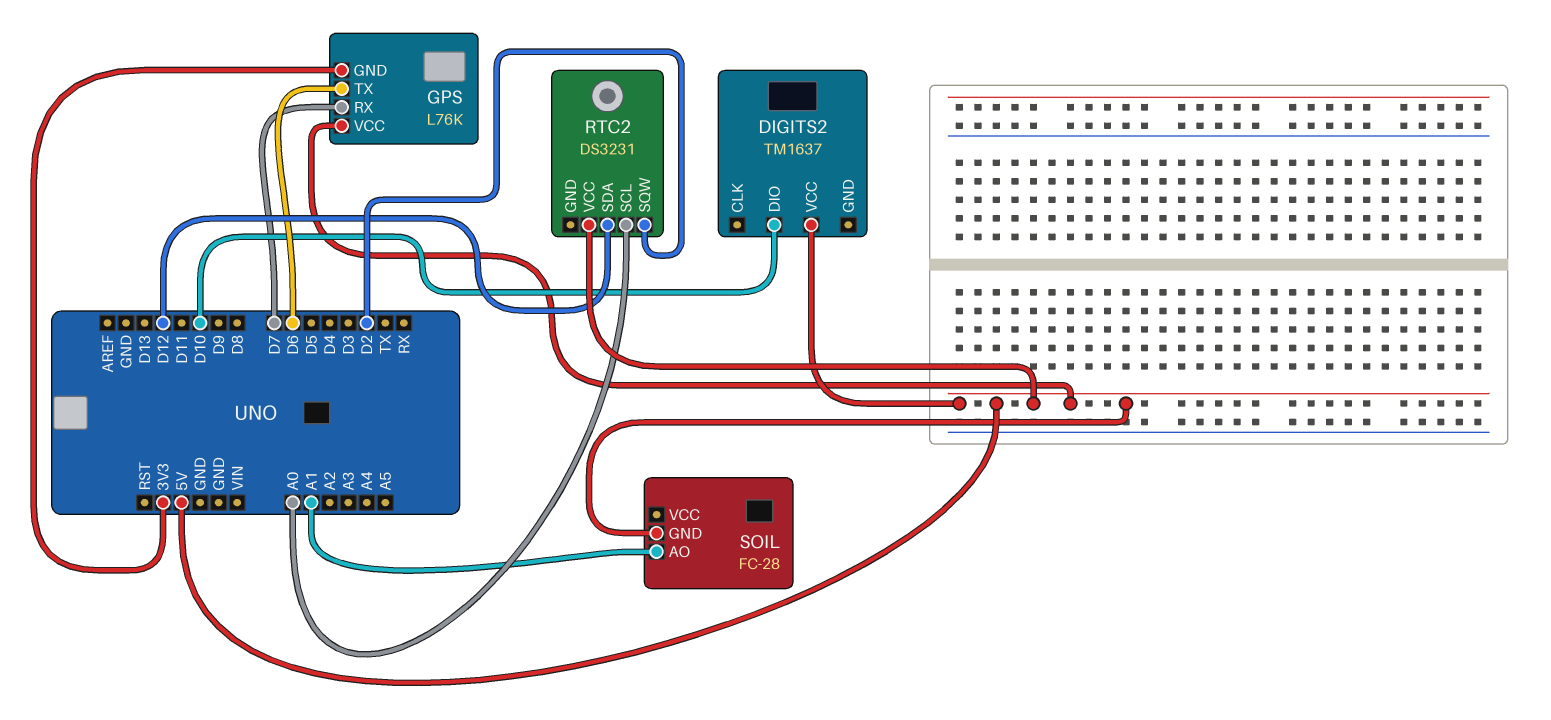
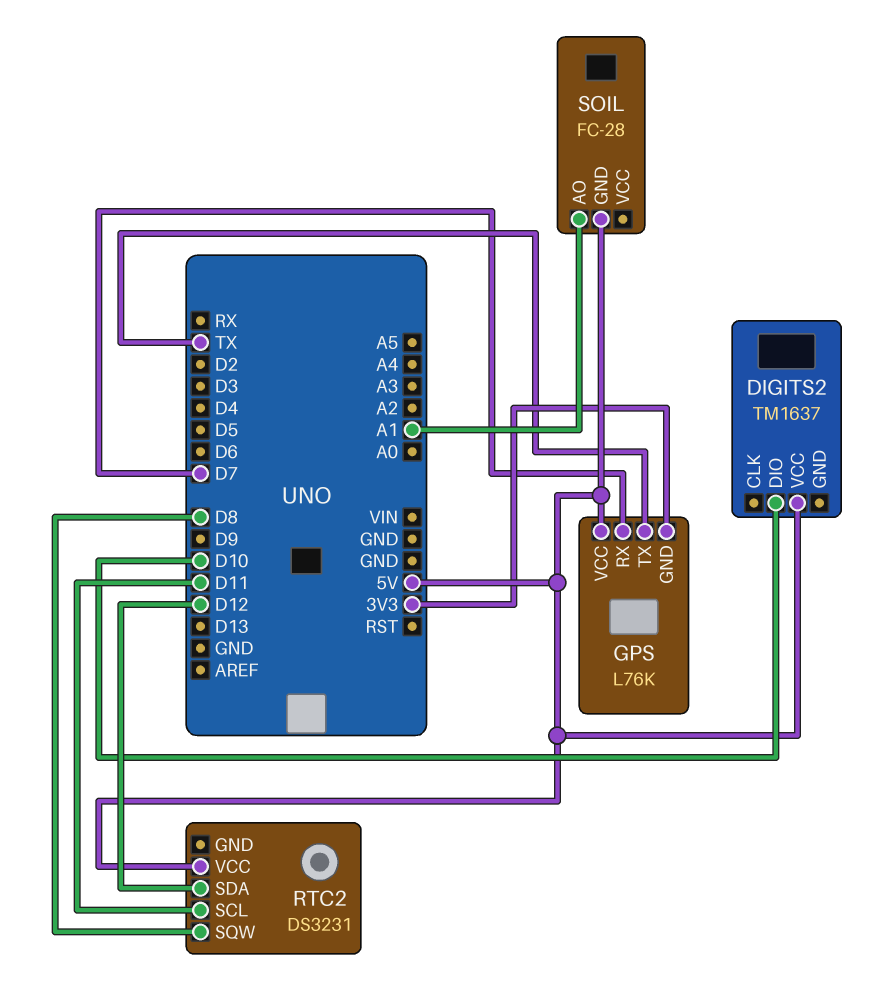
GPS pin TX: D6 -> TX
RTC2 pin SCL: A0 -> D11
RTC2 pin SQW: D2 -> D8

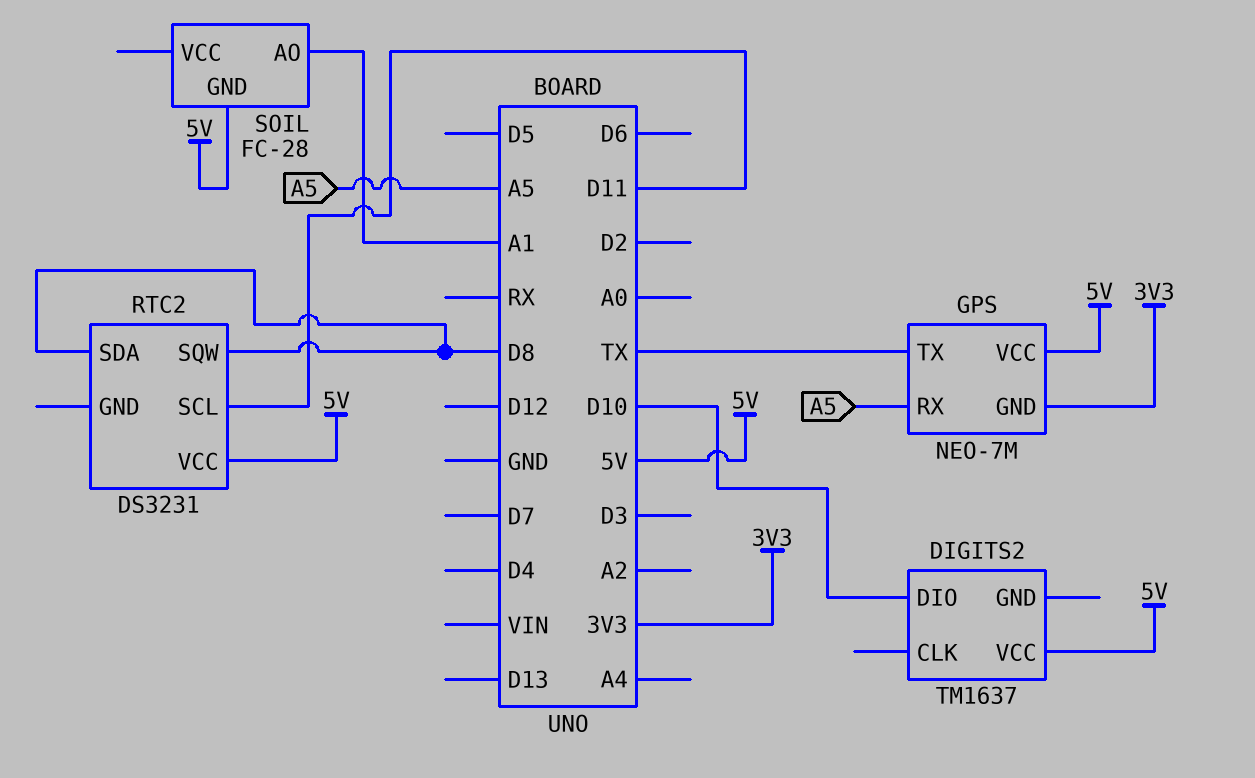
GPS: L76K -> NEO-7M
GPS pin RX: D7 -> A5
RTC2 pin SDA: D12 -> D8

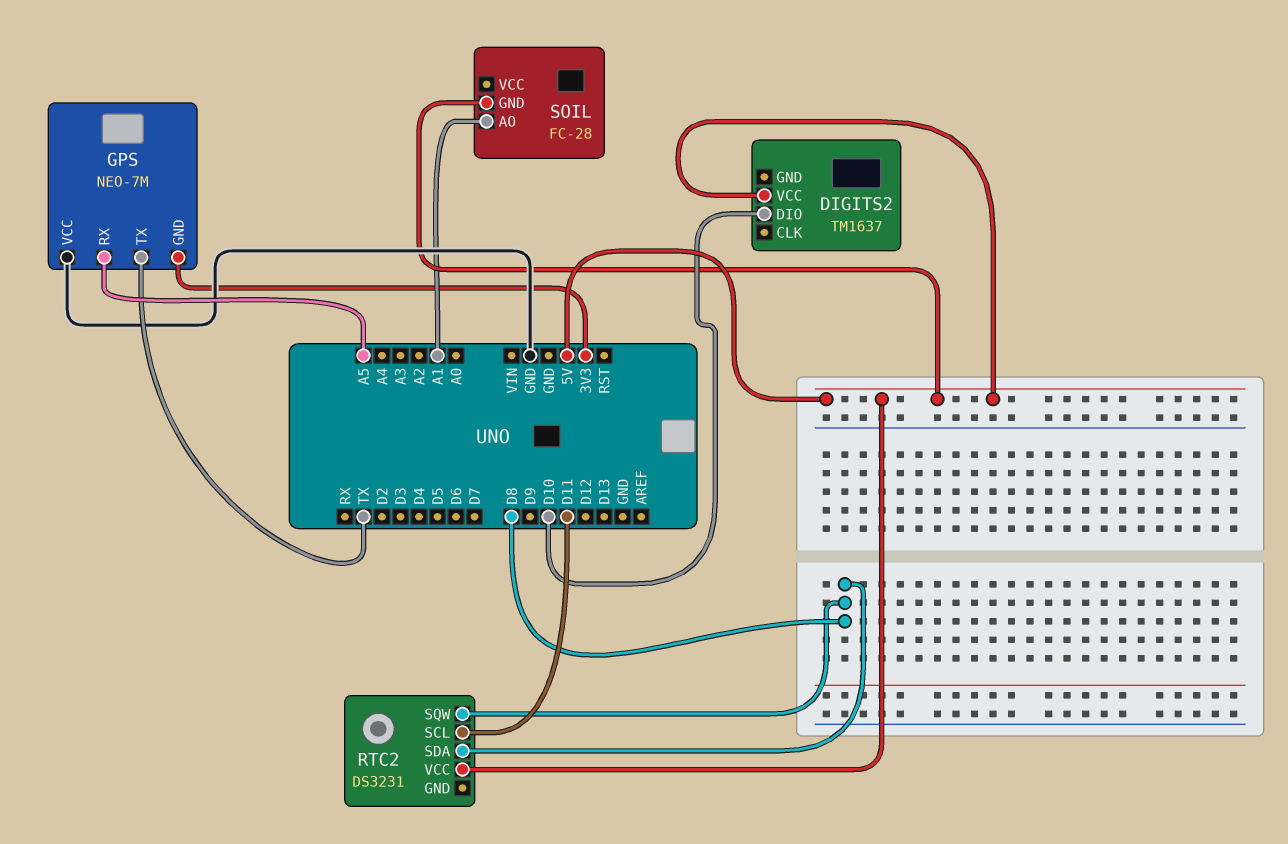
GPS pin VCC: 5V -> GND

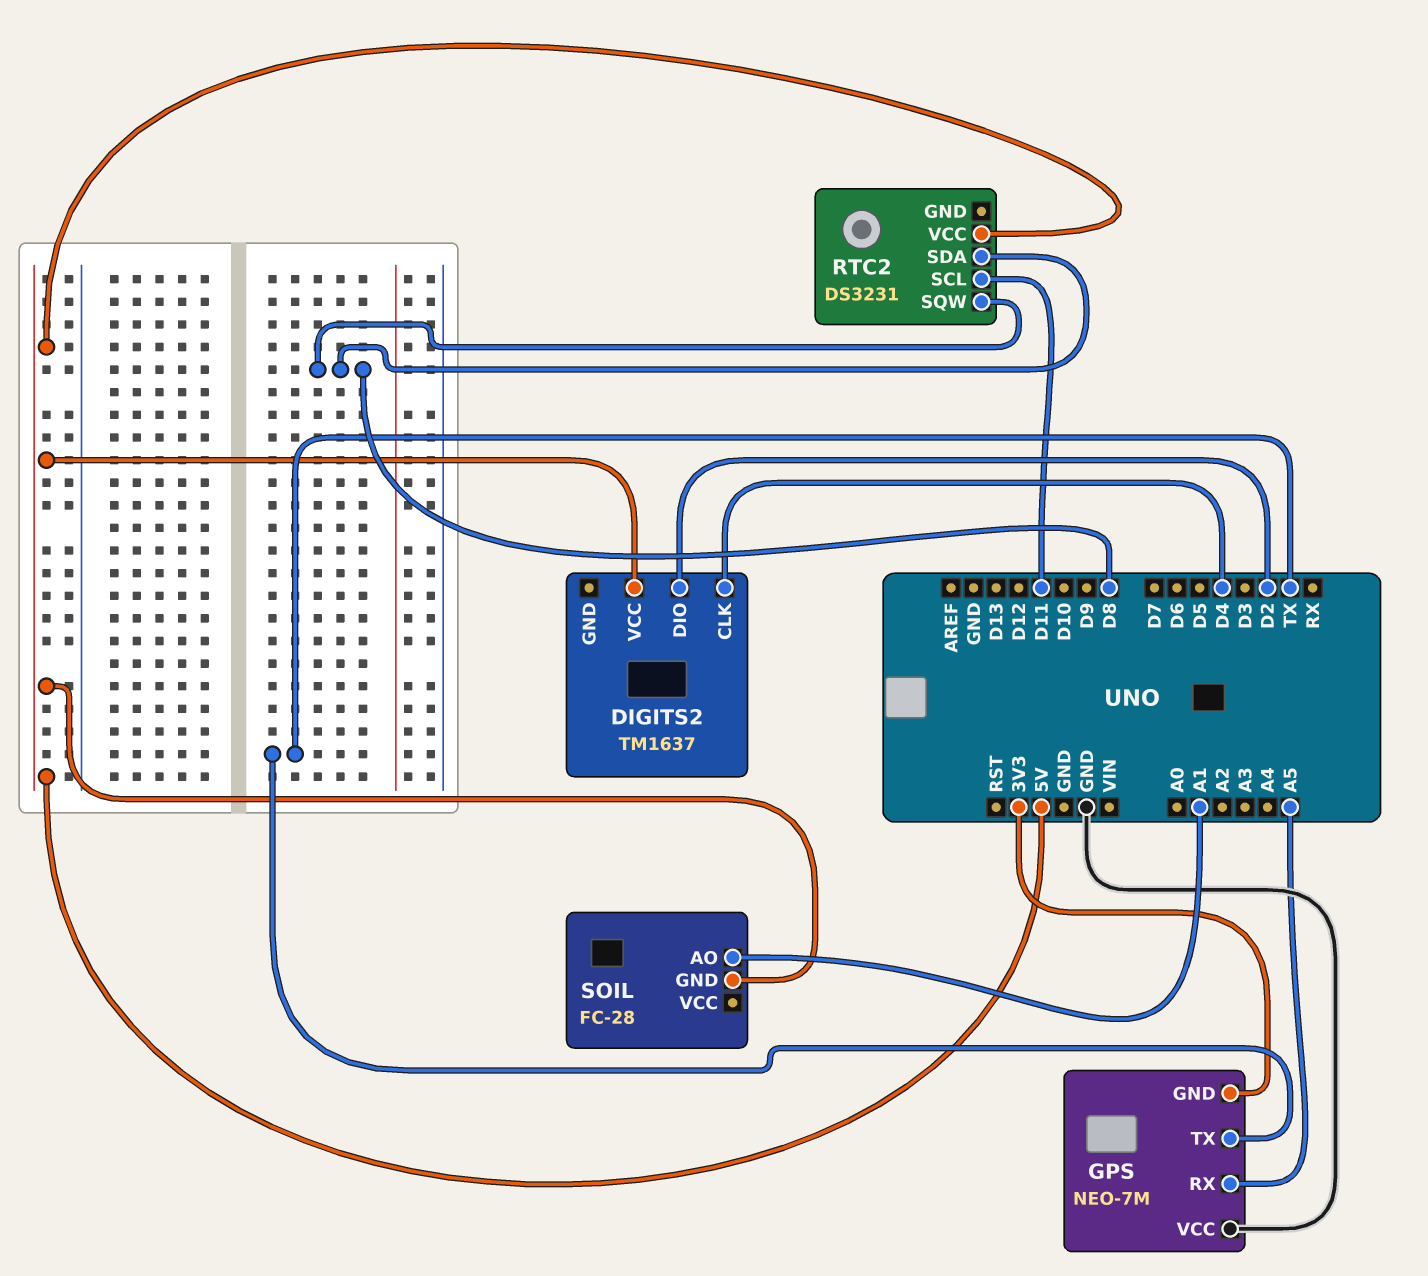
DIGITS2 pin CLK: none -> D4
DIGITS2 pin DIO: D10 -> D2

